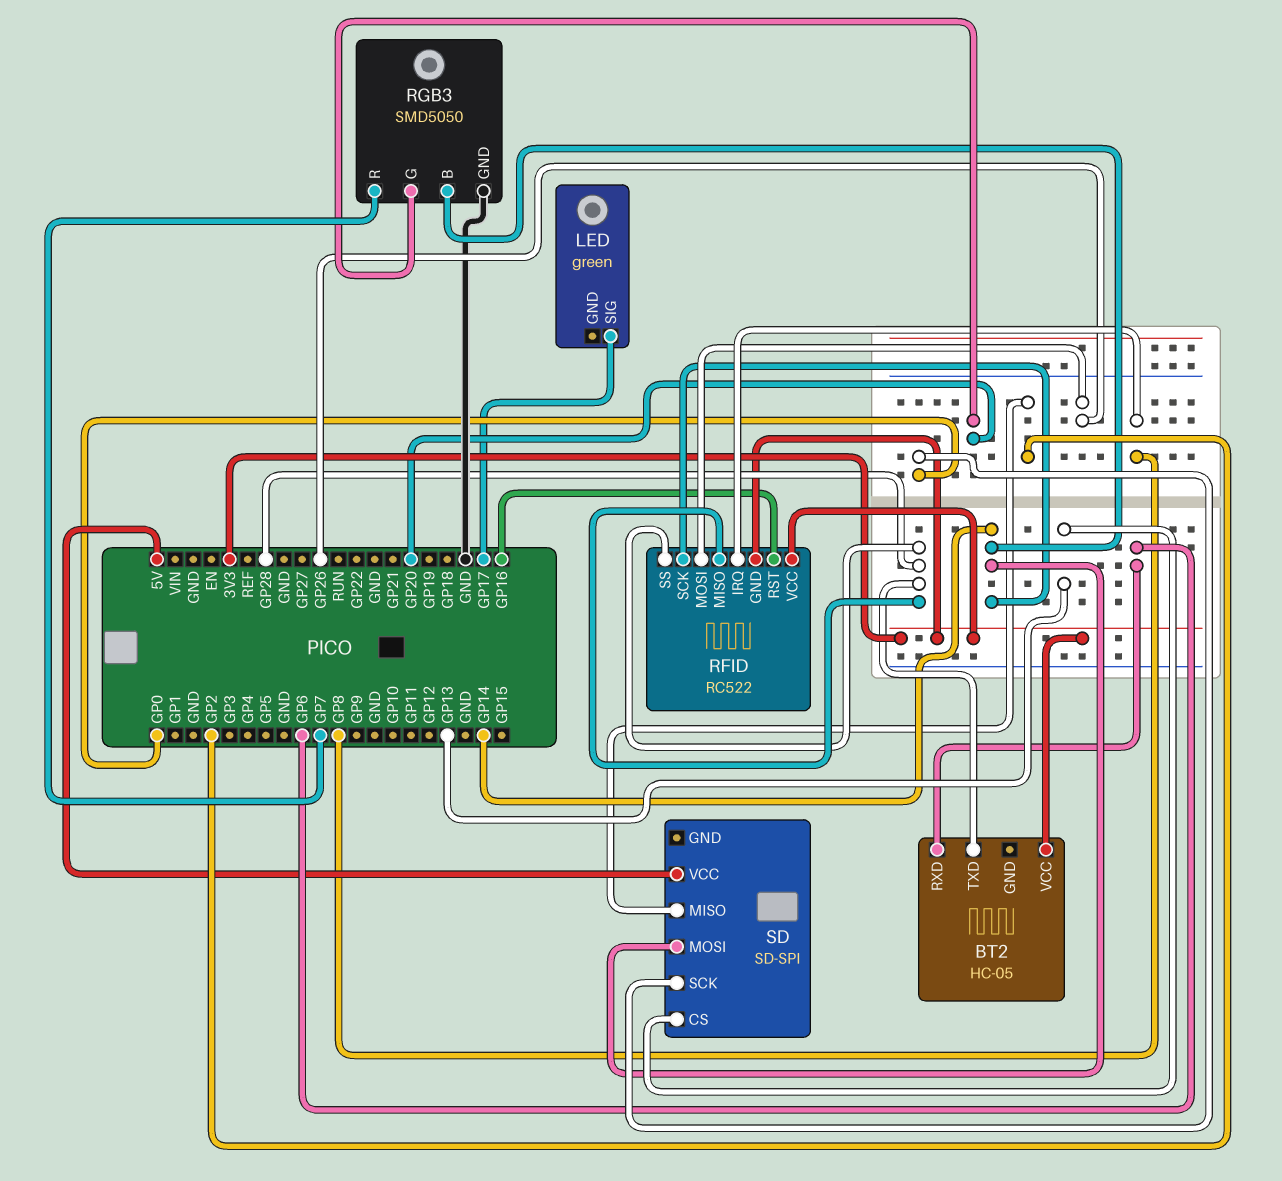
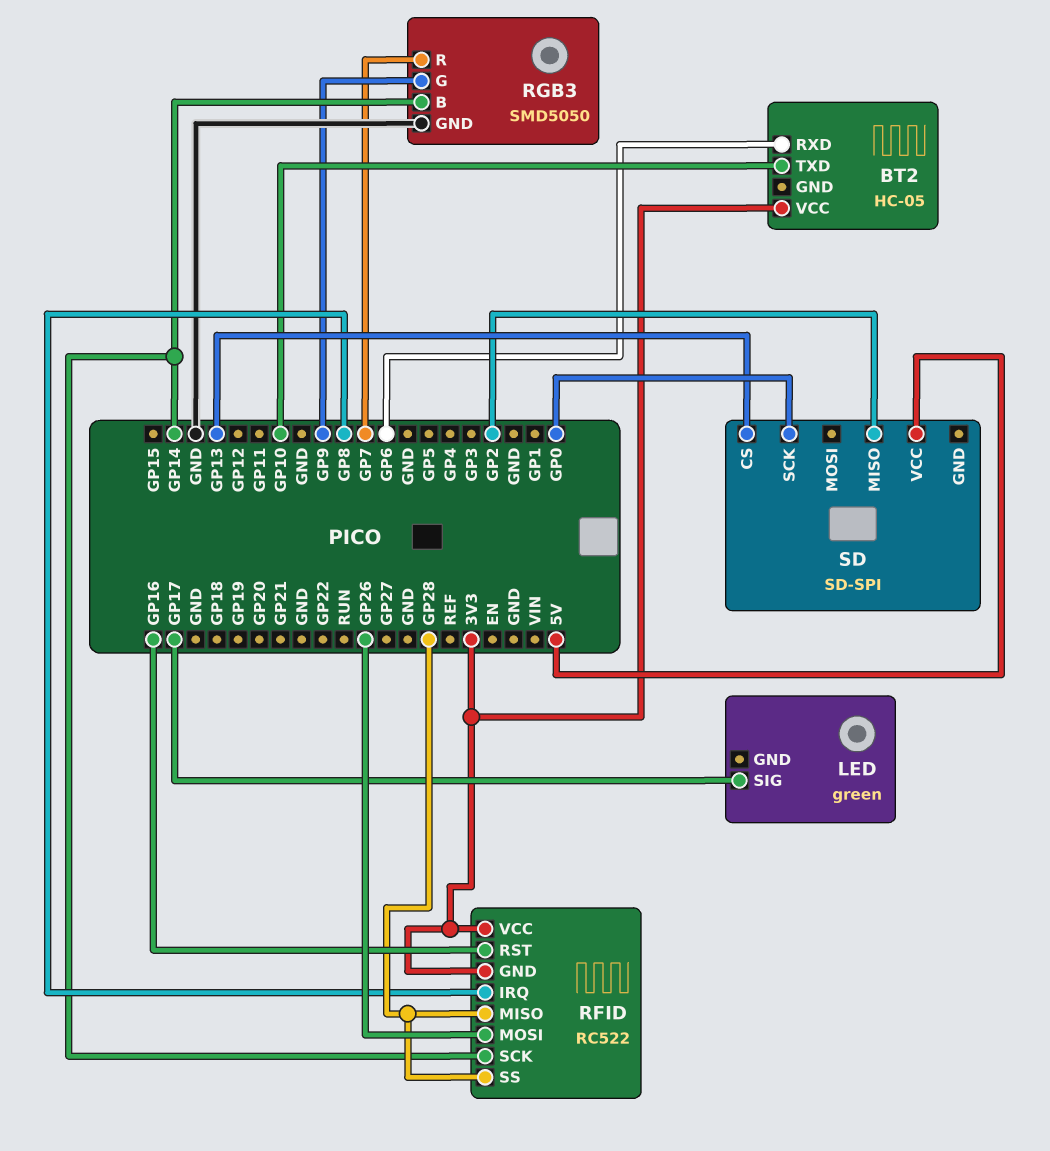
BT2 pin TXD: GP28 -> GP10
RGB3 pin G: GP20 -> GP9
SD pin MOSI: GP14 -> none

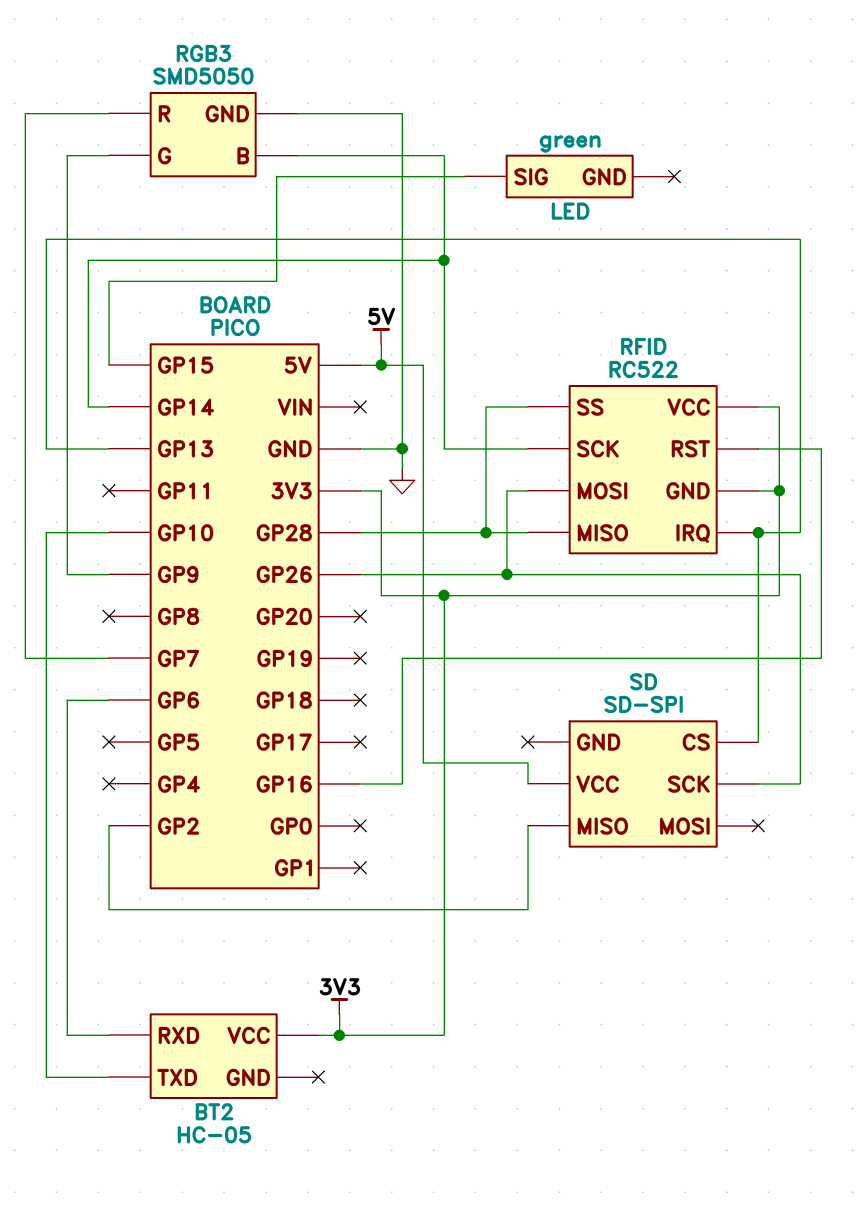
LED pin SIG: GP17 -> GP15
RFID pin IRQ: GP8 -> GP13
SD pin SCK: GP0 -> GP26

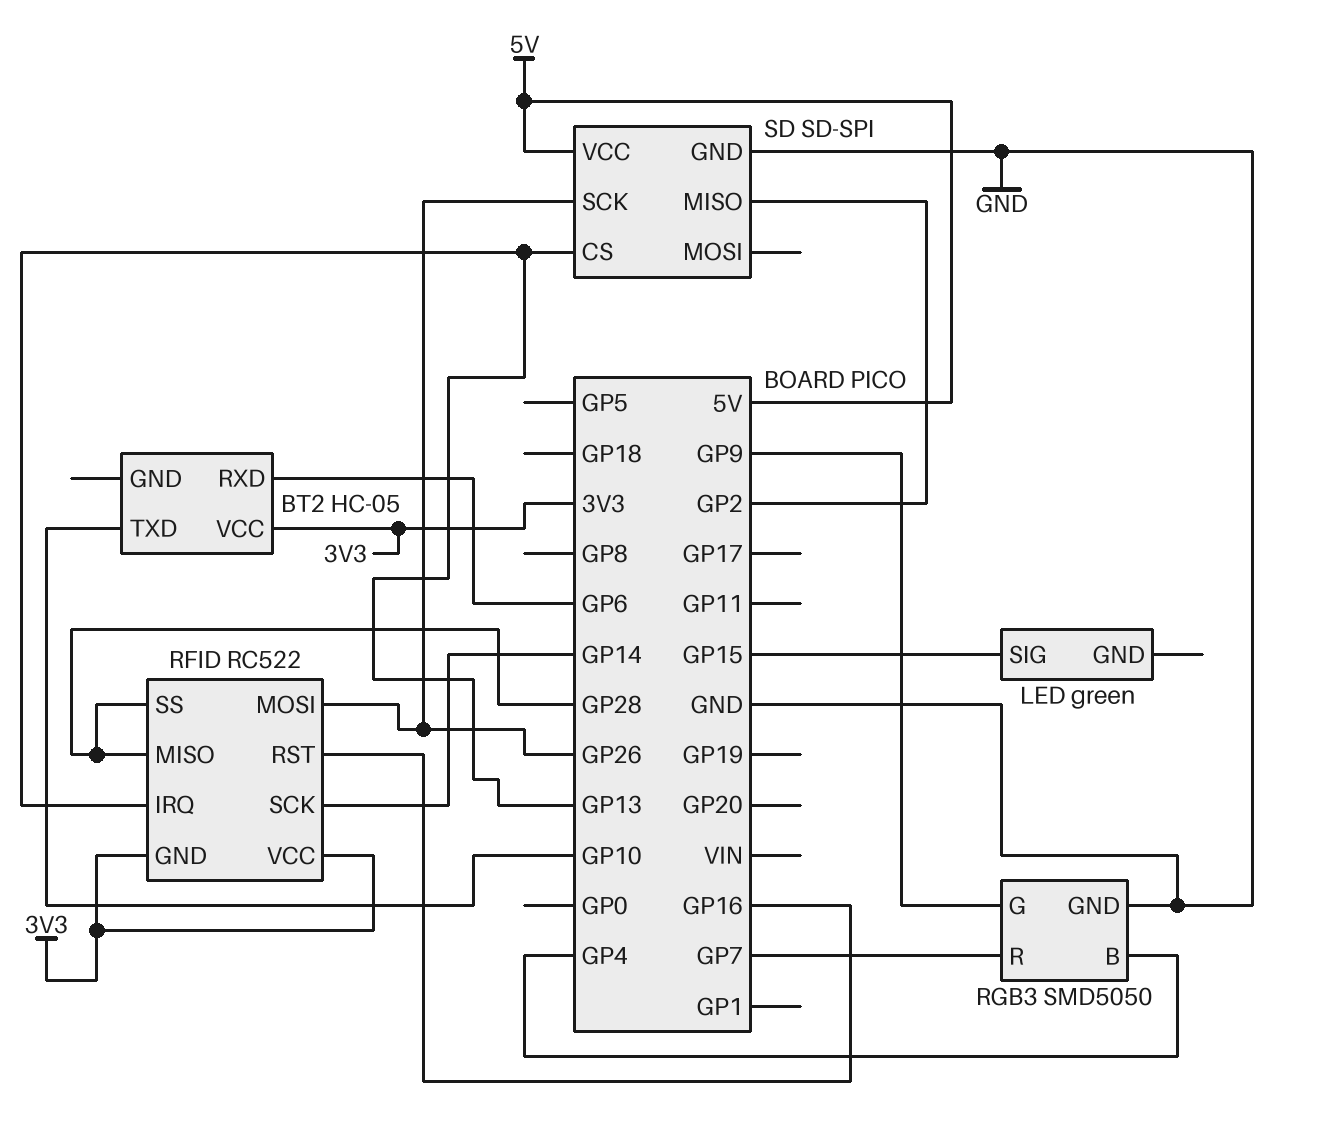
RGB3 pin B: GP14 -> GP4
SD pin GND: none -> GND

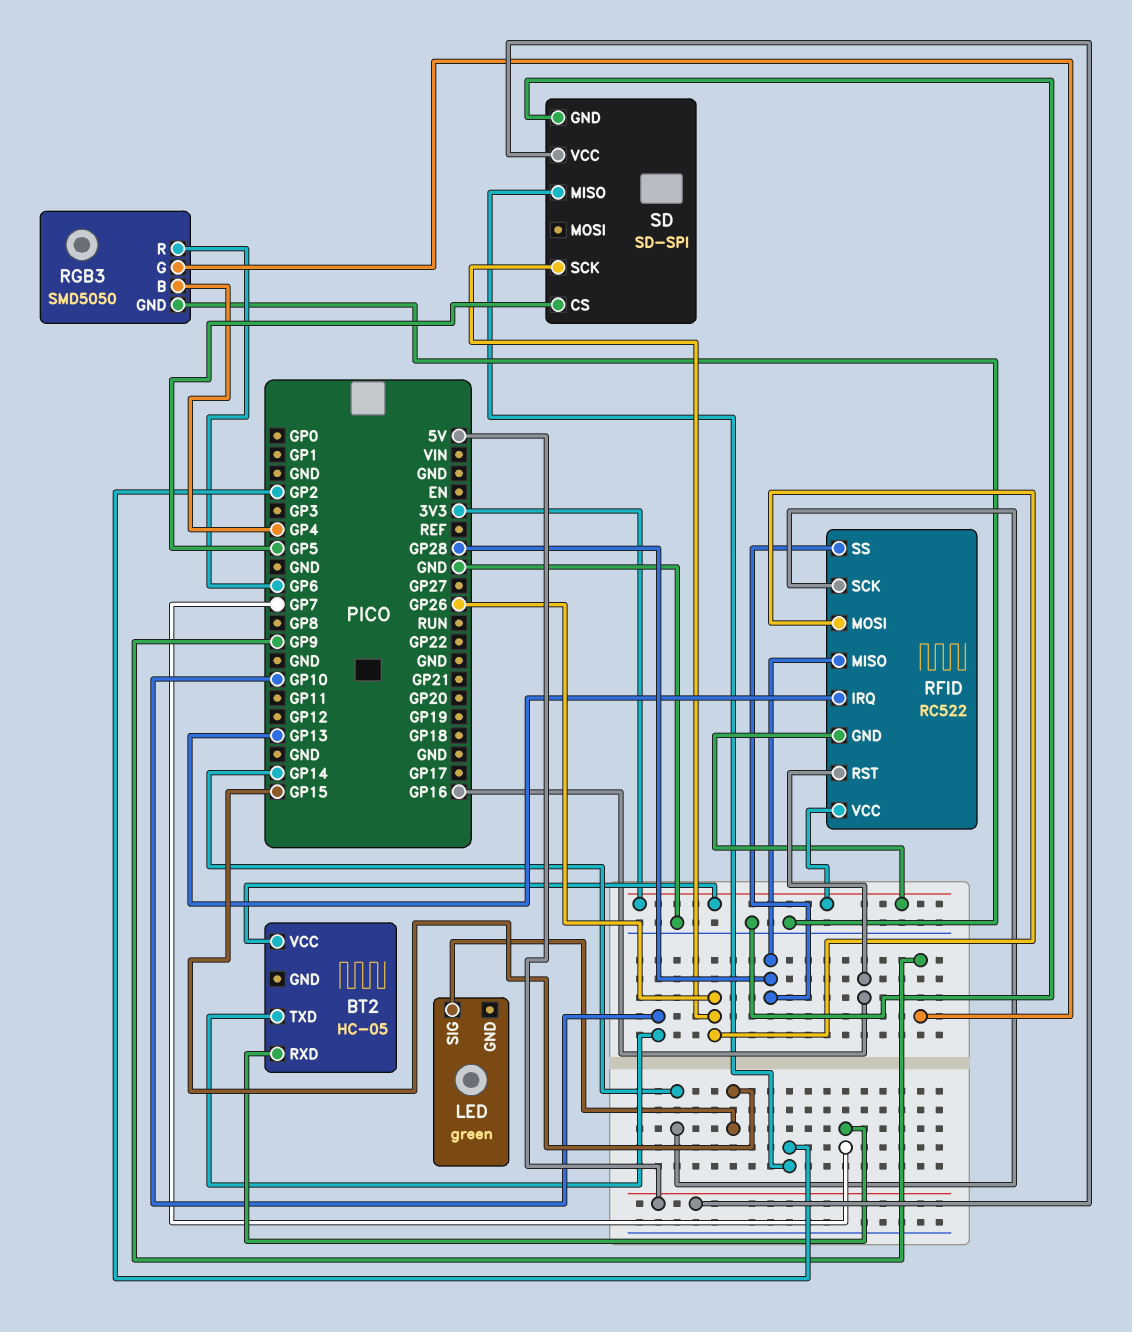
BT2 pin RXD: GP6 -> GP7
RGB3 pin R: GP7 -> GP6
SD pin CS: GP13 -> GP5

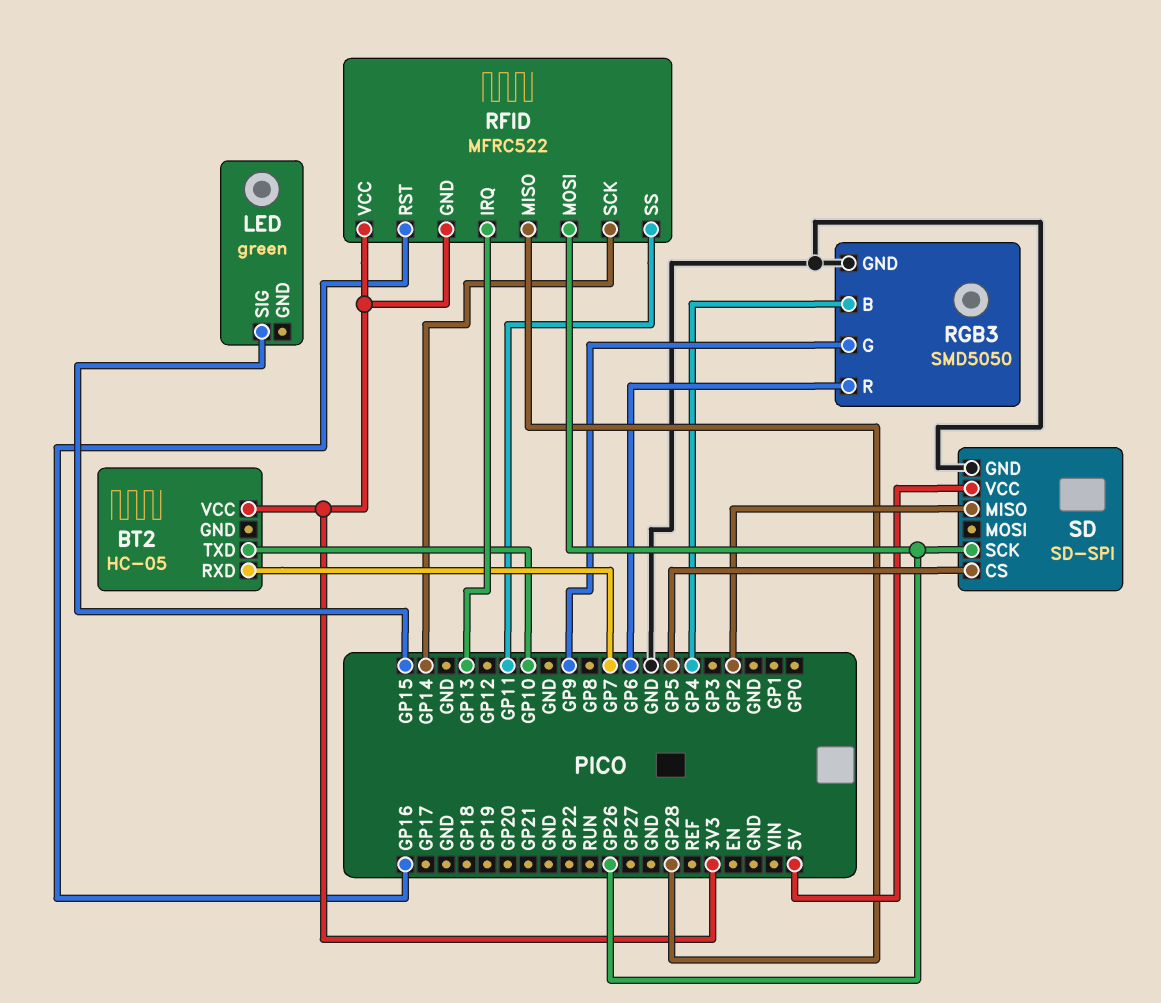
RFID: RC522 -> MFRC522
RFID pin SS: GP28 -> GP11

